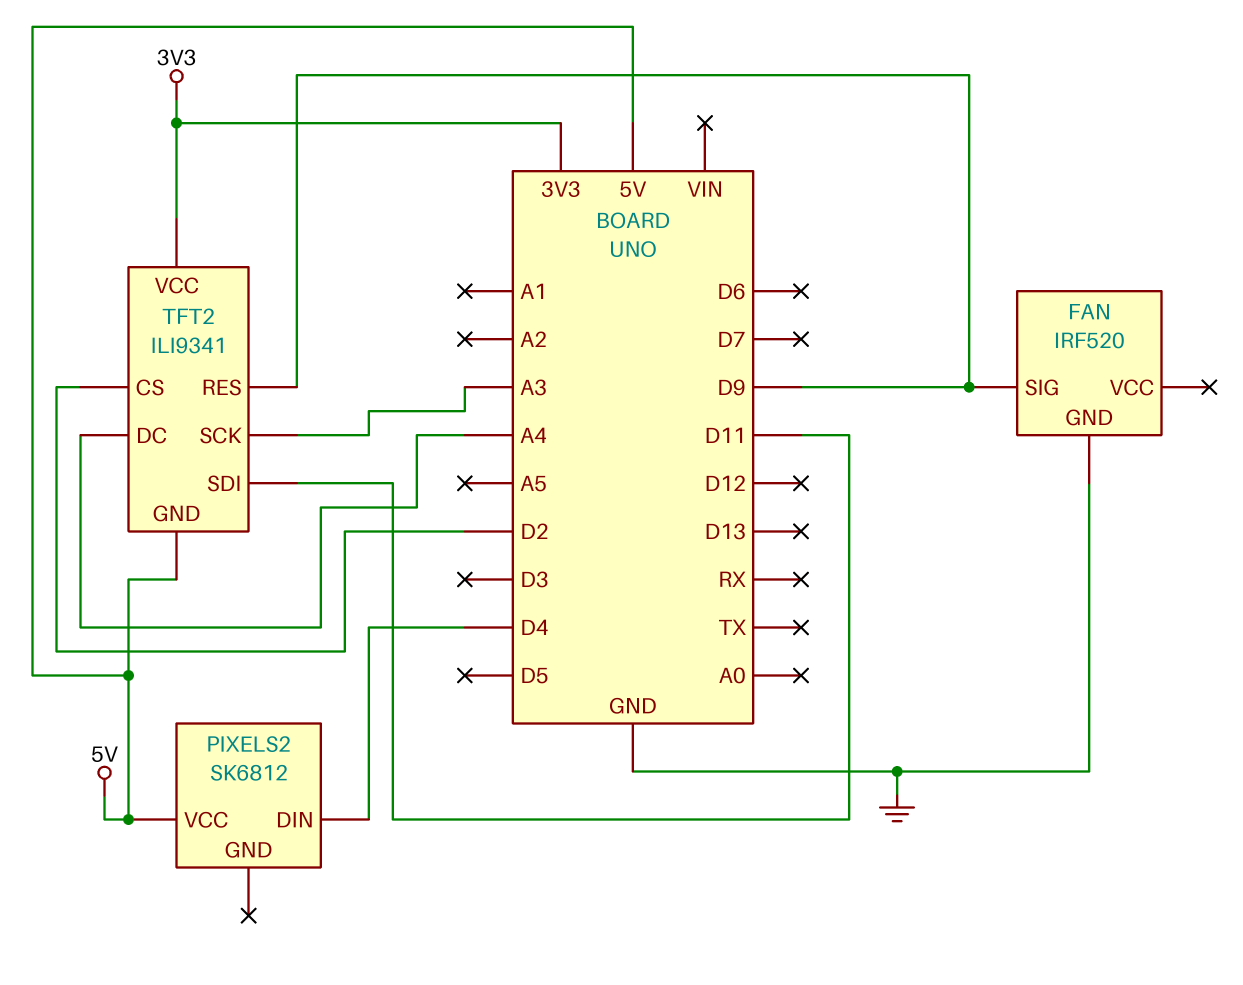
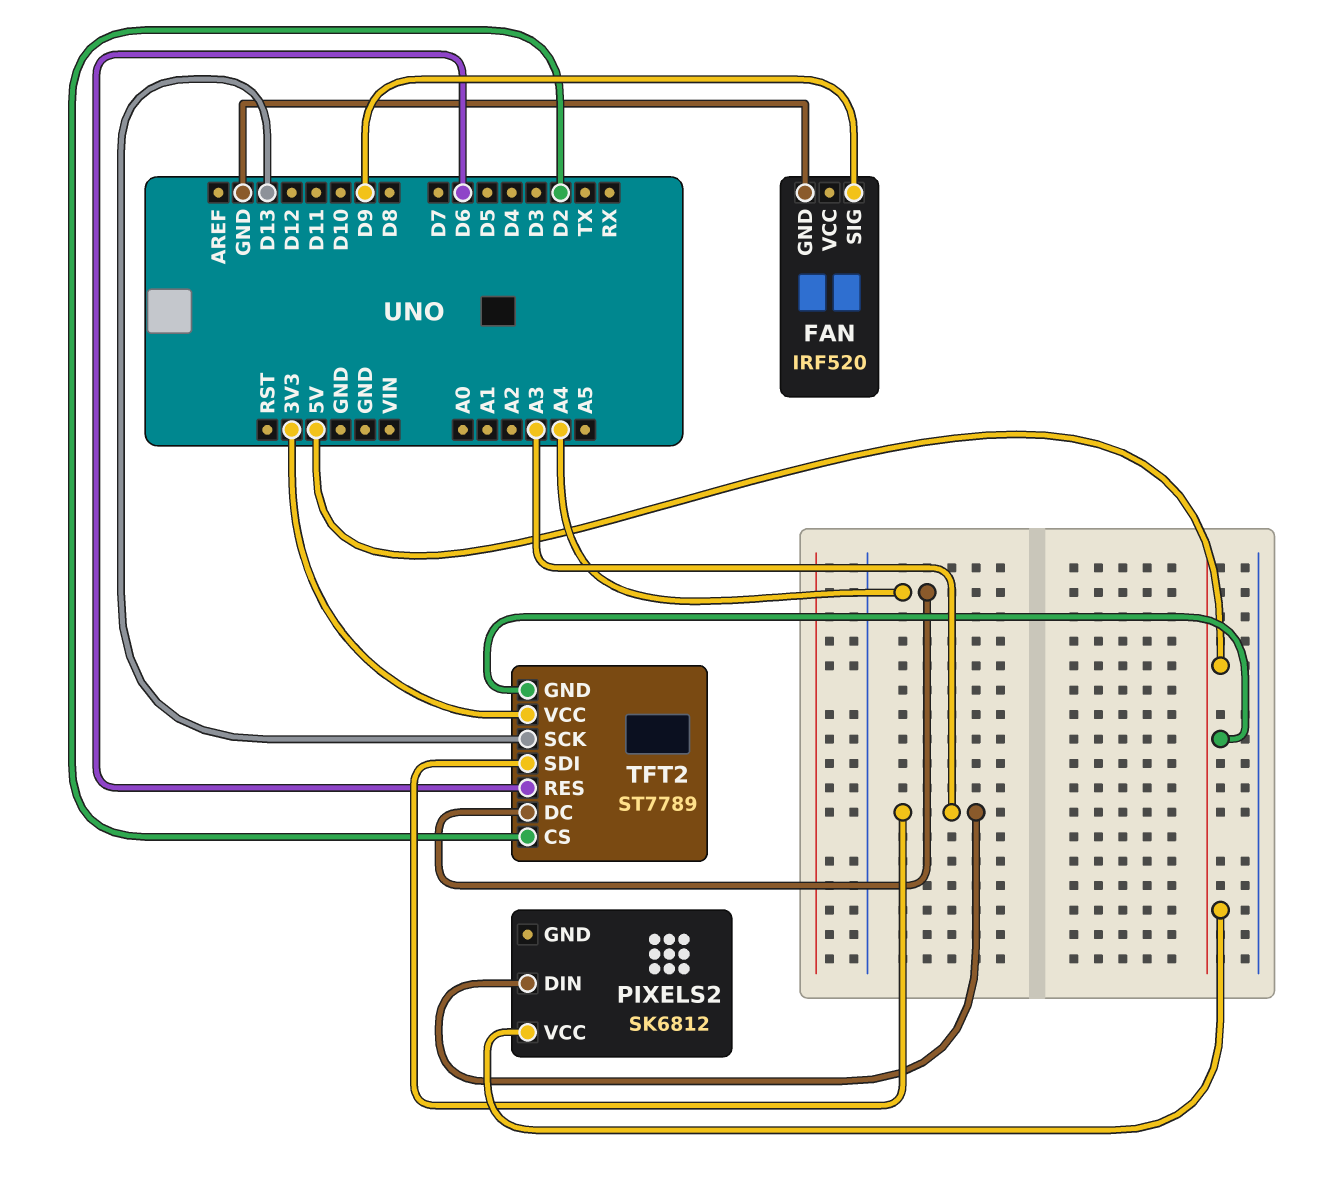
PIXELS2 pin DIN: D4 -> A3
TFT2: ILI9341 -> ST7789
TFT2 pin RES: D9 -> D6
TFT2 pin SCK: A3 -> D13
TFT2 pin SDI: D11 -> A3

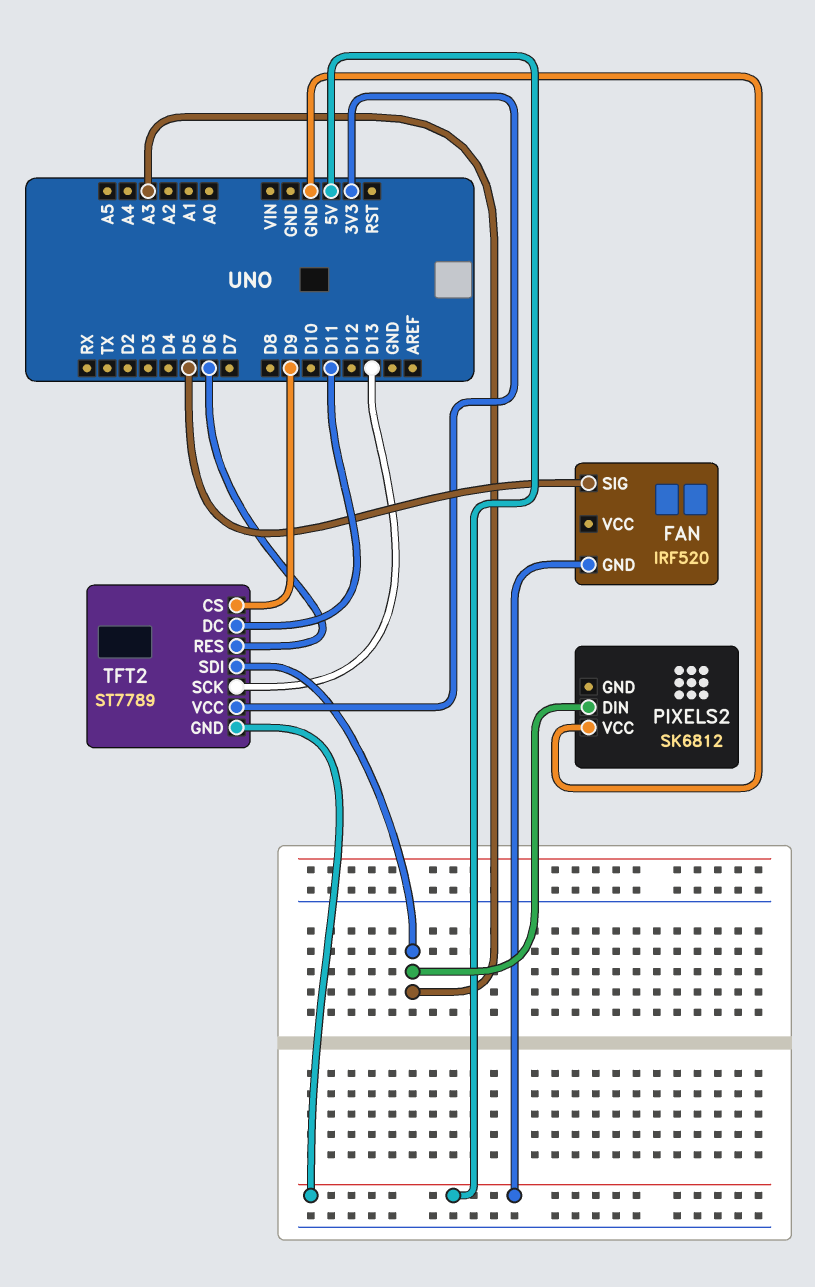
FAN pin GND: GND -> 5V
FAN pin SIG: D9 -> D5
PIXELS2 pin VCC: 5V -> GND
TFT2 pin CS: D2 -> D9
TFT2 pin DC: A4 -> D11

